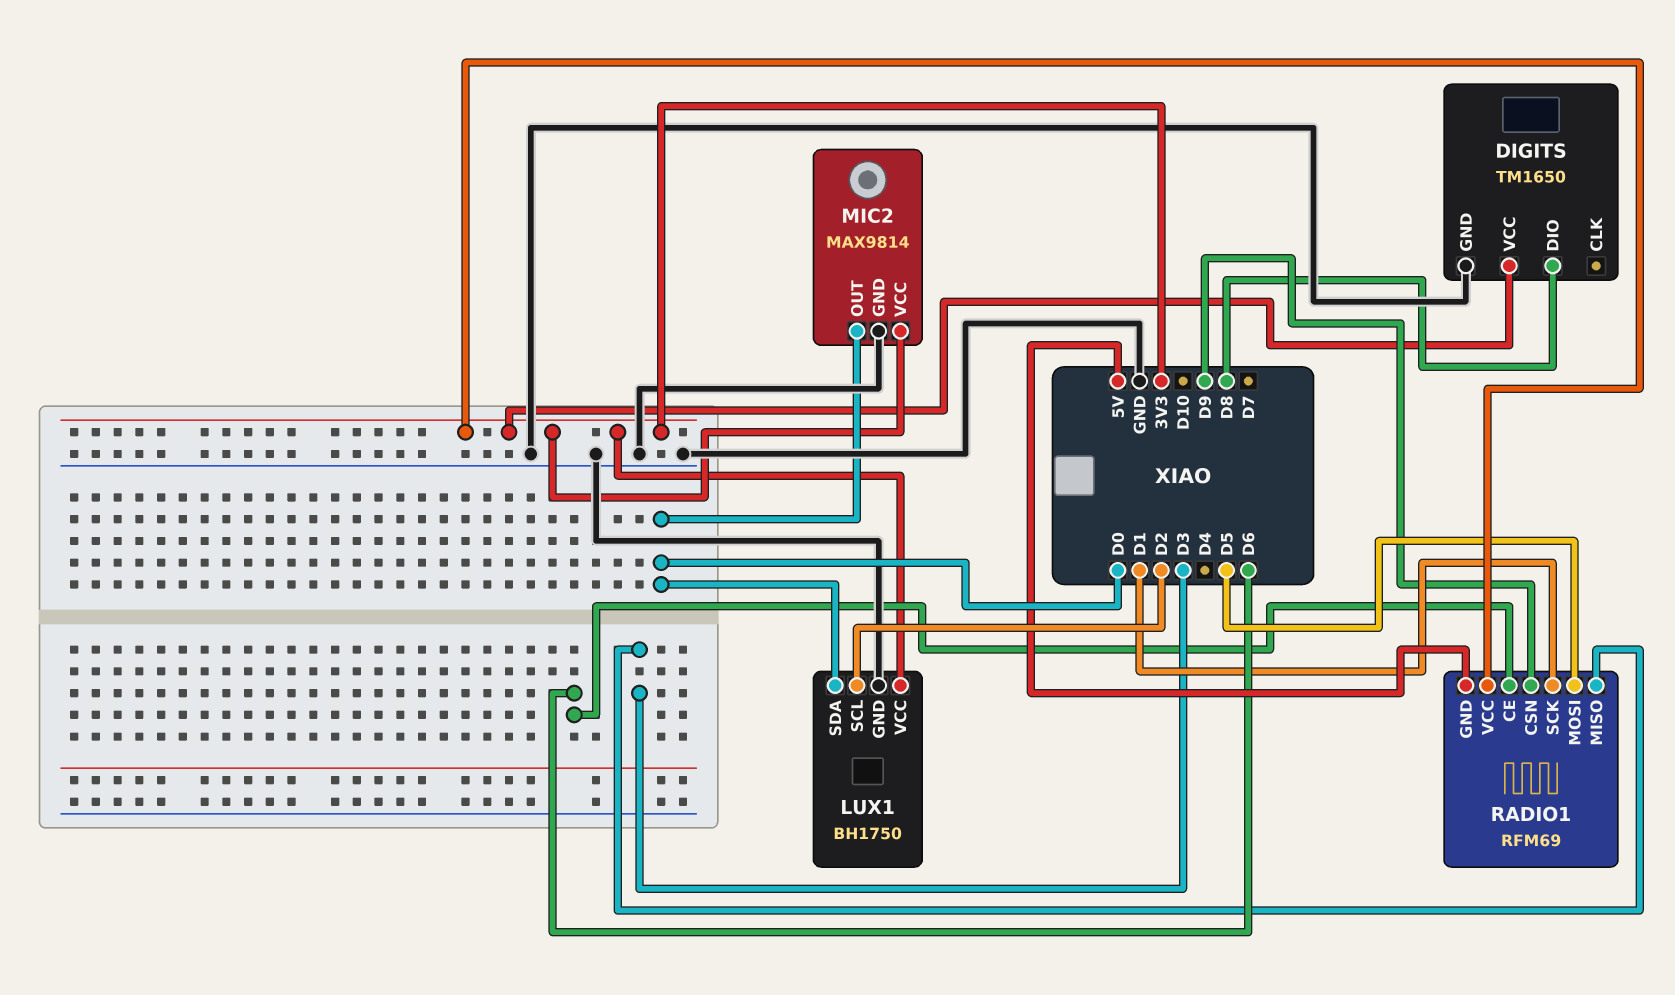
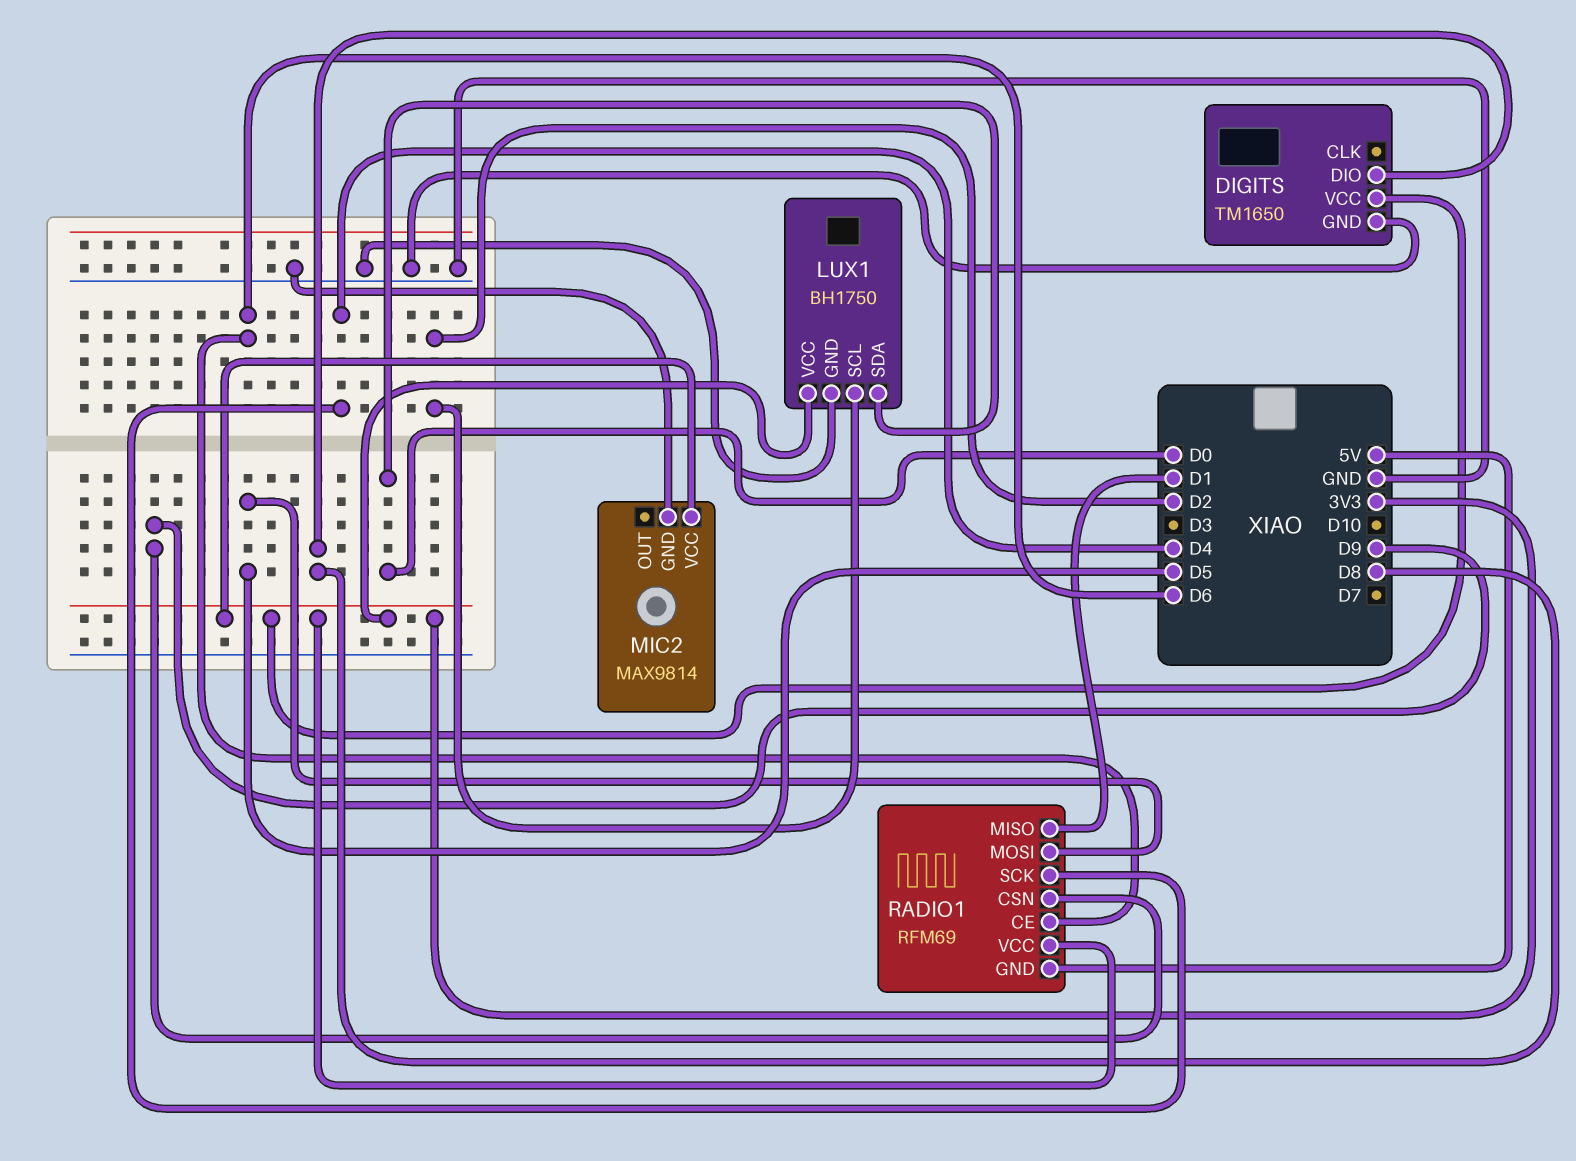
MIC2 pin OUT: D0 -> none
RADIO1 pin MISO: D3 -> D1
RADIO1 pin SCK: D1 -> D4

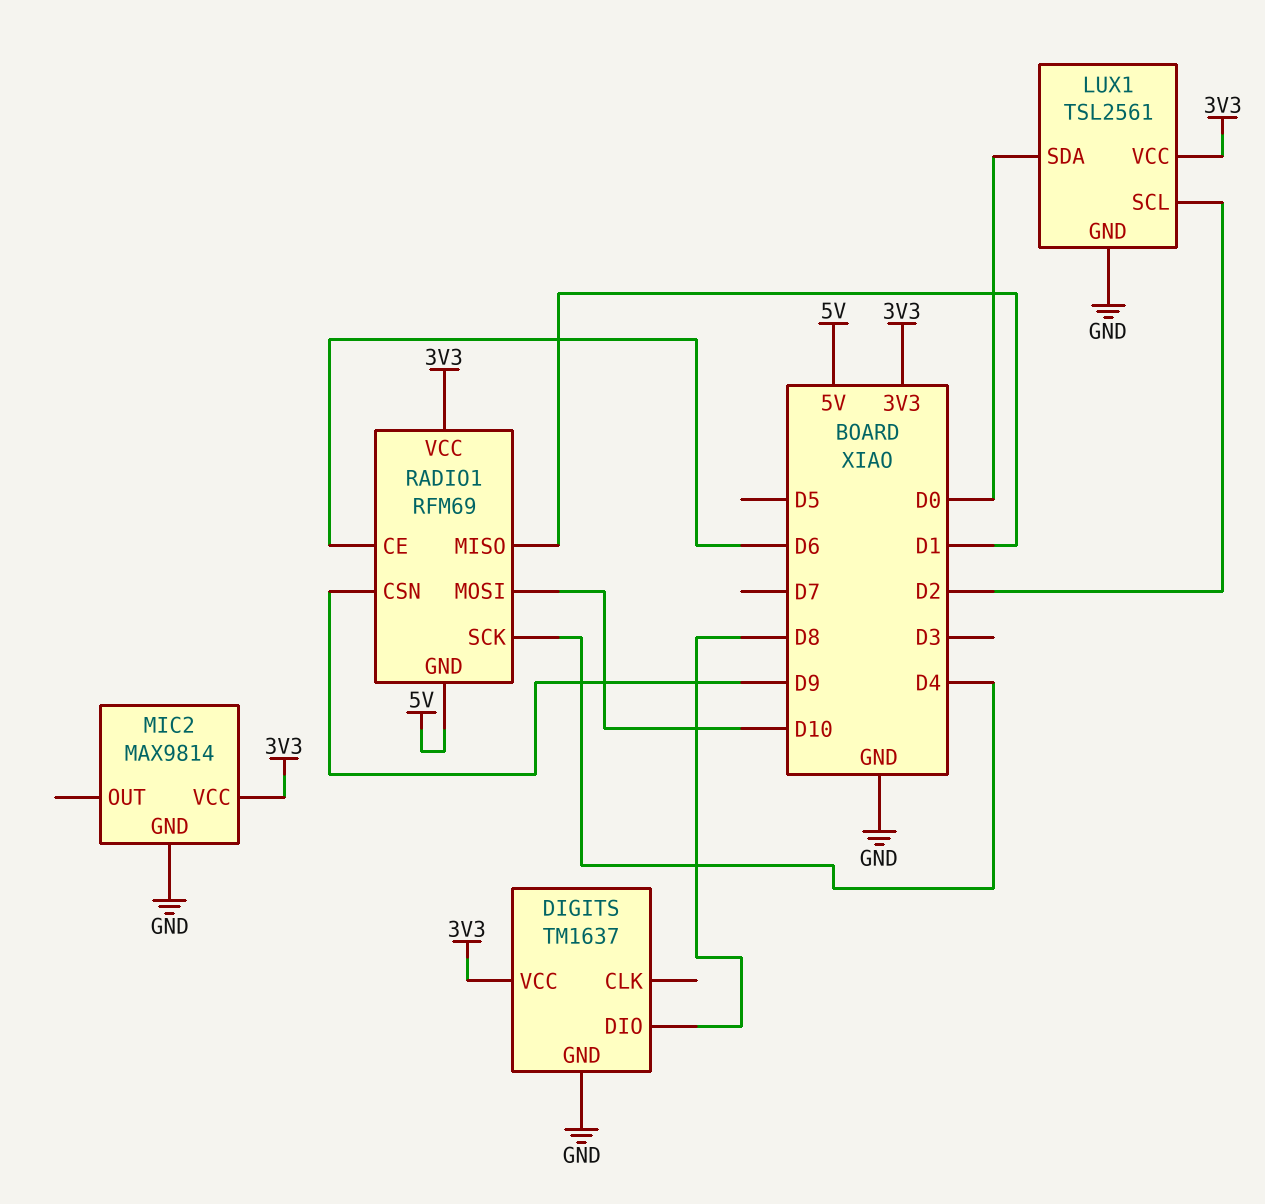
DIGITS: TM1650 -> TM1637
LUX1: BH1750 -> TSL2561
RADIO1 pin MOSI: D5 -> D10

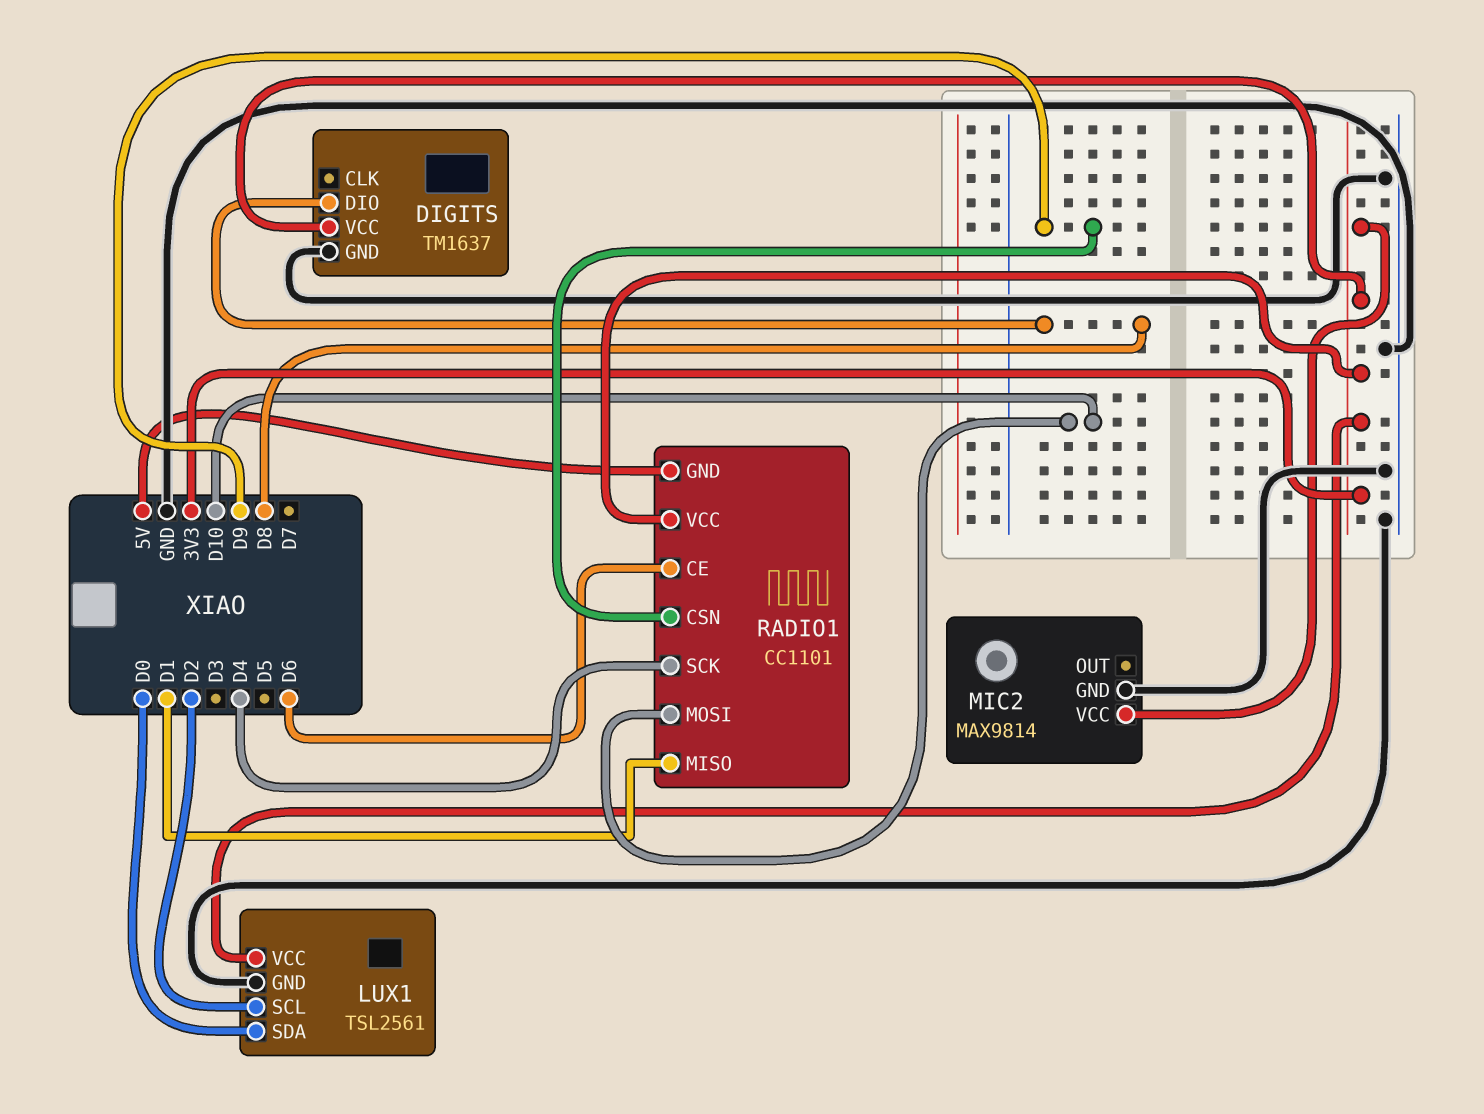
RADIO1: RFM69 -> CC1101

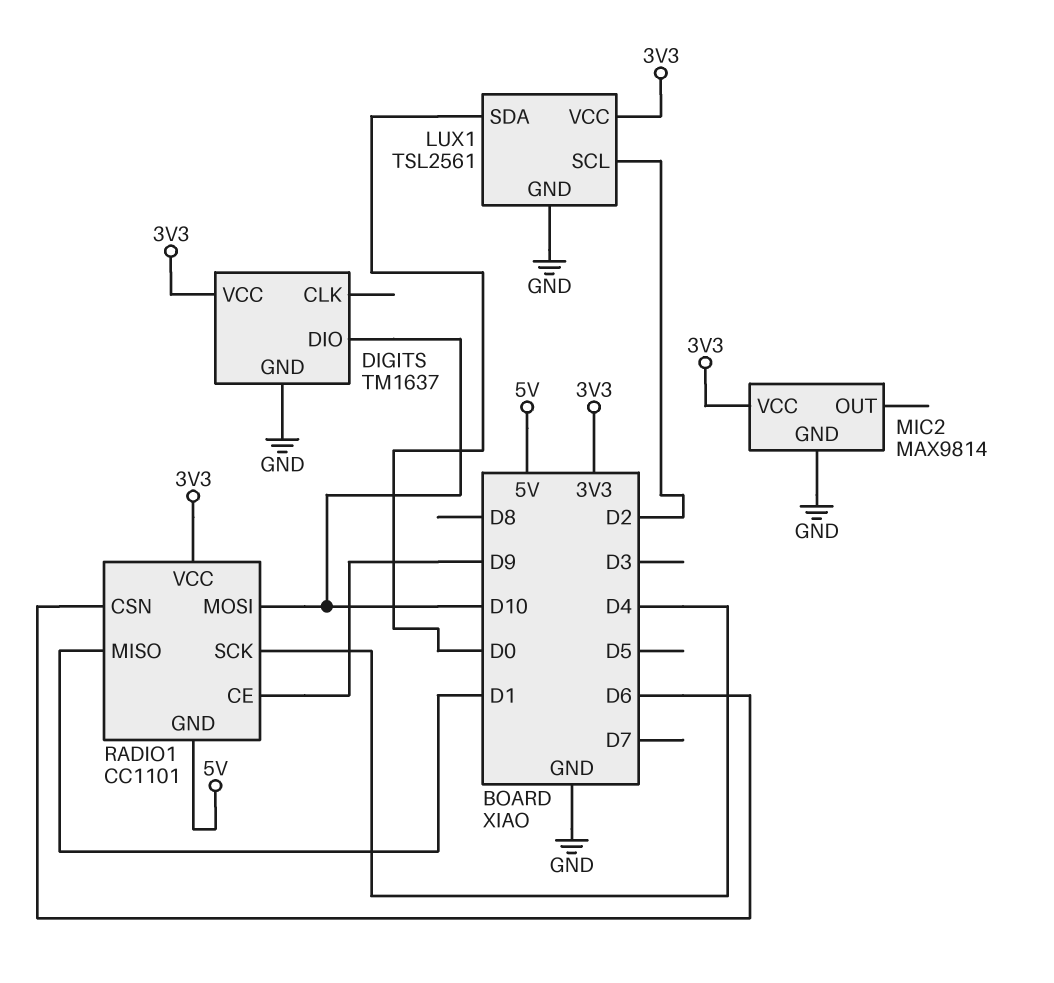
DIGITS pin DIO: D8 -> D10
RADIO1 pin CE: D6 -> D9
RADIO1 pin CSN: D9 -> D6

